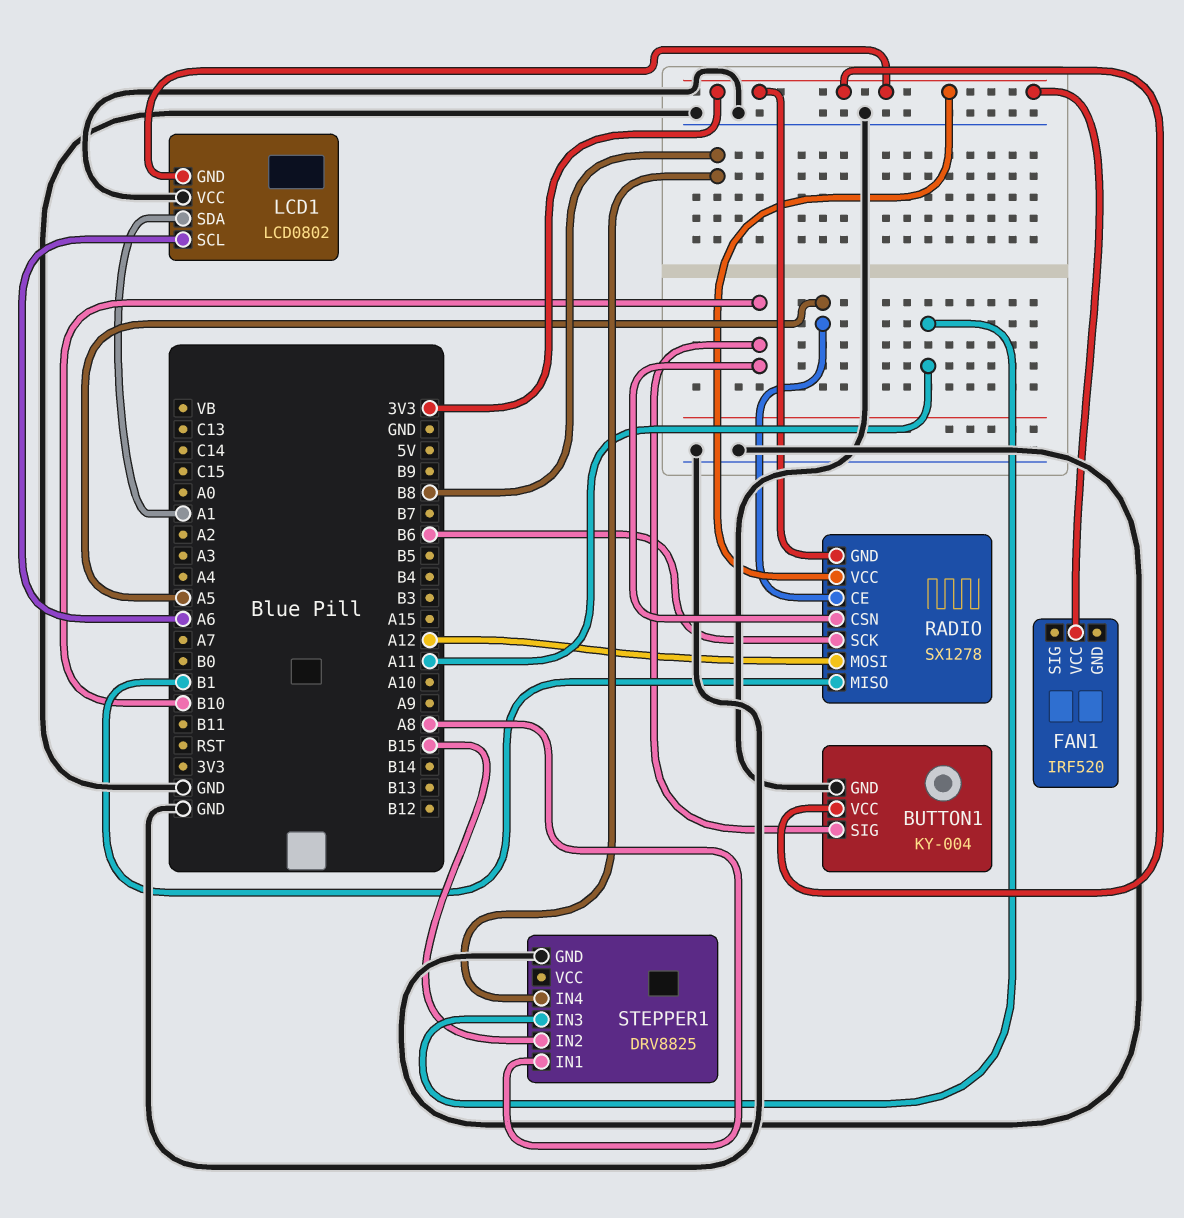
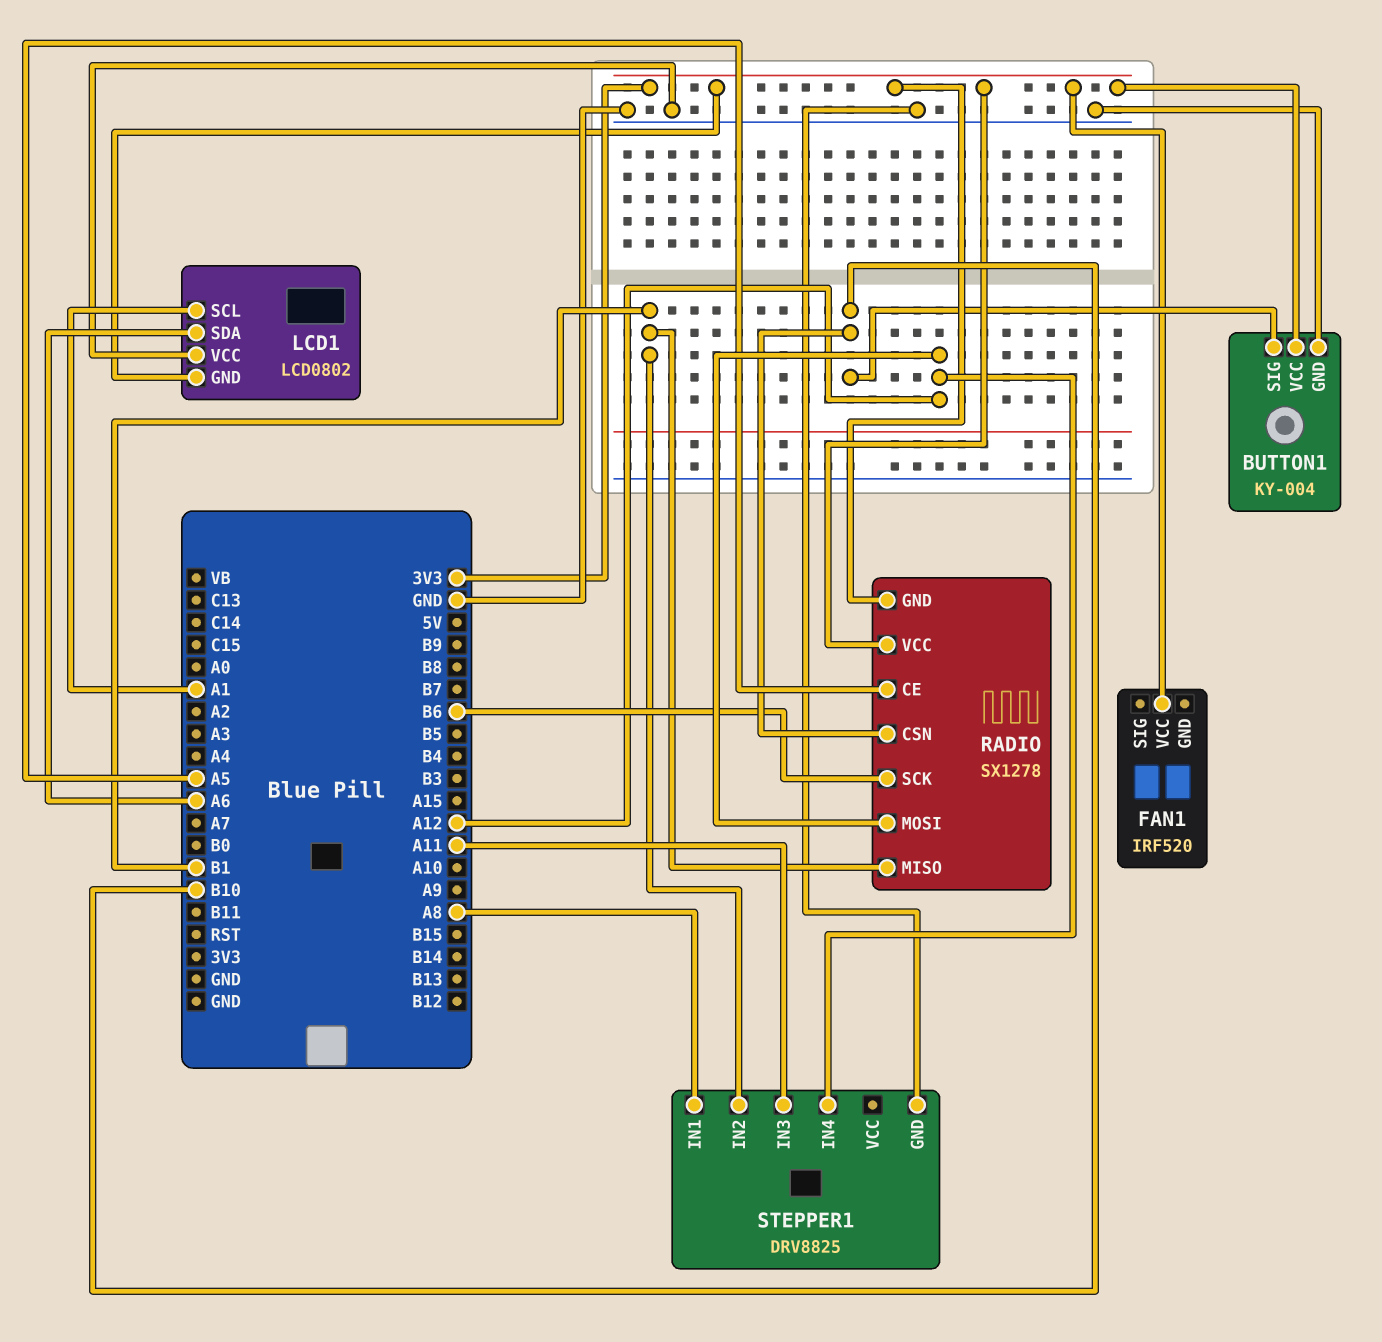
LCD1 pin SCL: A6 -> A1
LCD1 pin SDA: A1 -> A6
STEPPER1 pin IN2: B15 -> B1
STEPPER1 pin IN4: B8 -> A12

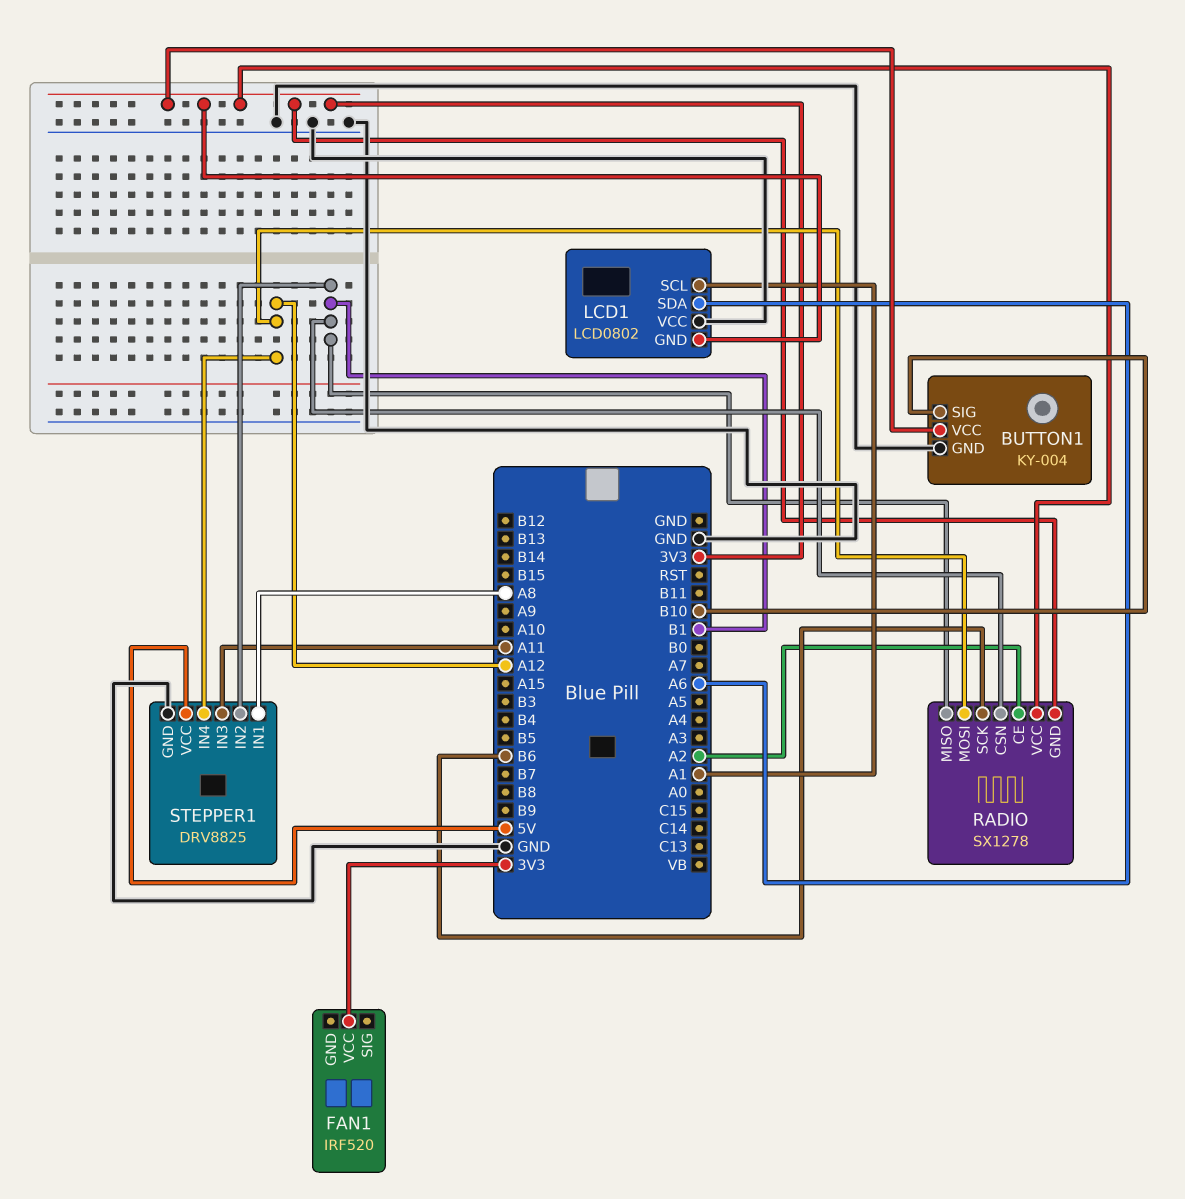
RADIO pin CE: A5 -> A2
RADIO pin CSN: B10 -> B1
STEPPER1 pin VCC: none -> 5V

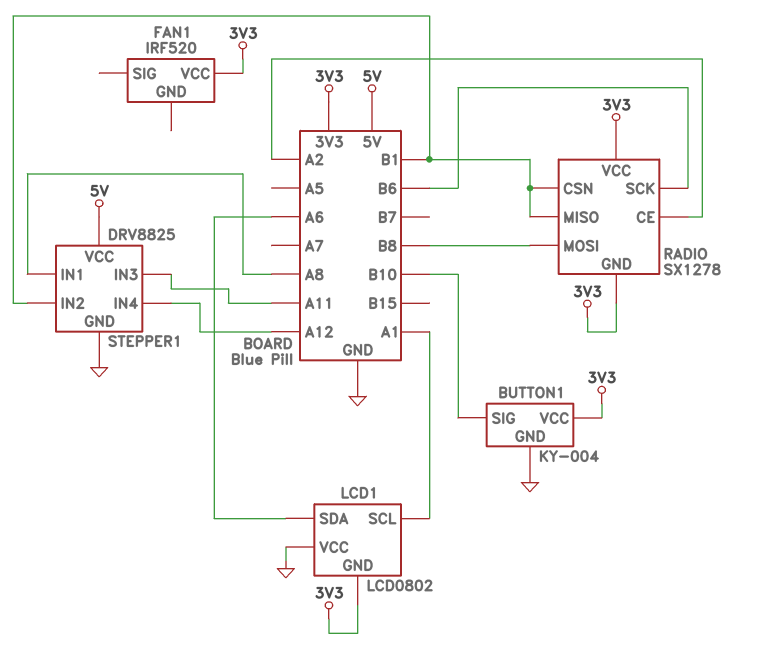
RADIO pin MOSI: A12 -> B8

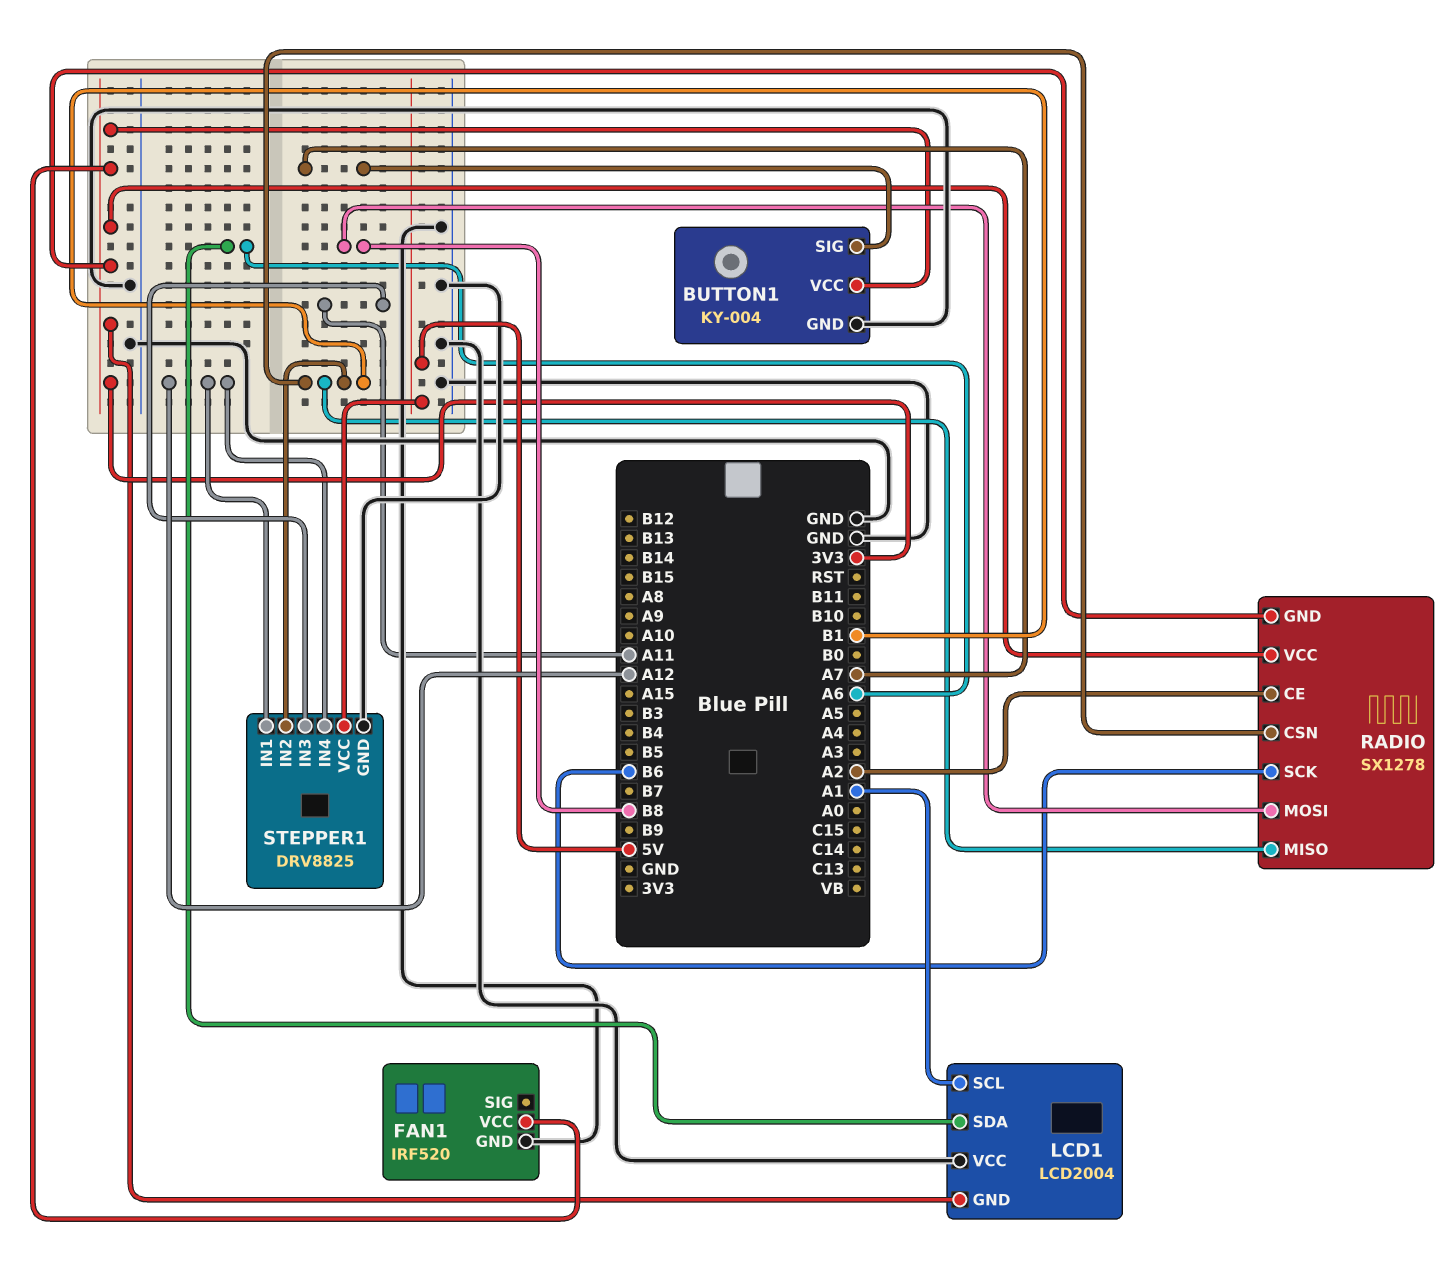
BUTTON1 pin SIG: B10 -> A7
FAN1 pin GND: none -> GND
LCD1: LCD0802 -> LCD2004
STEPPER1 pin IN1: A8 -> A12

